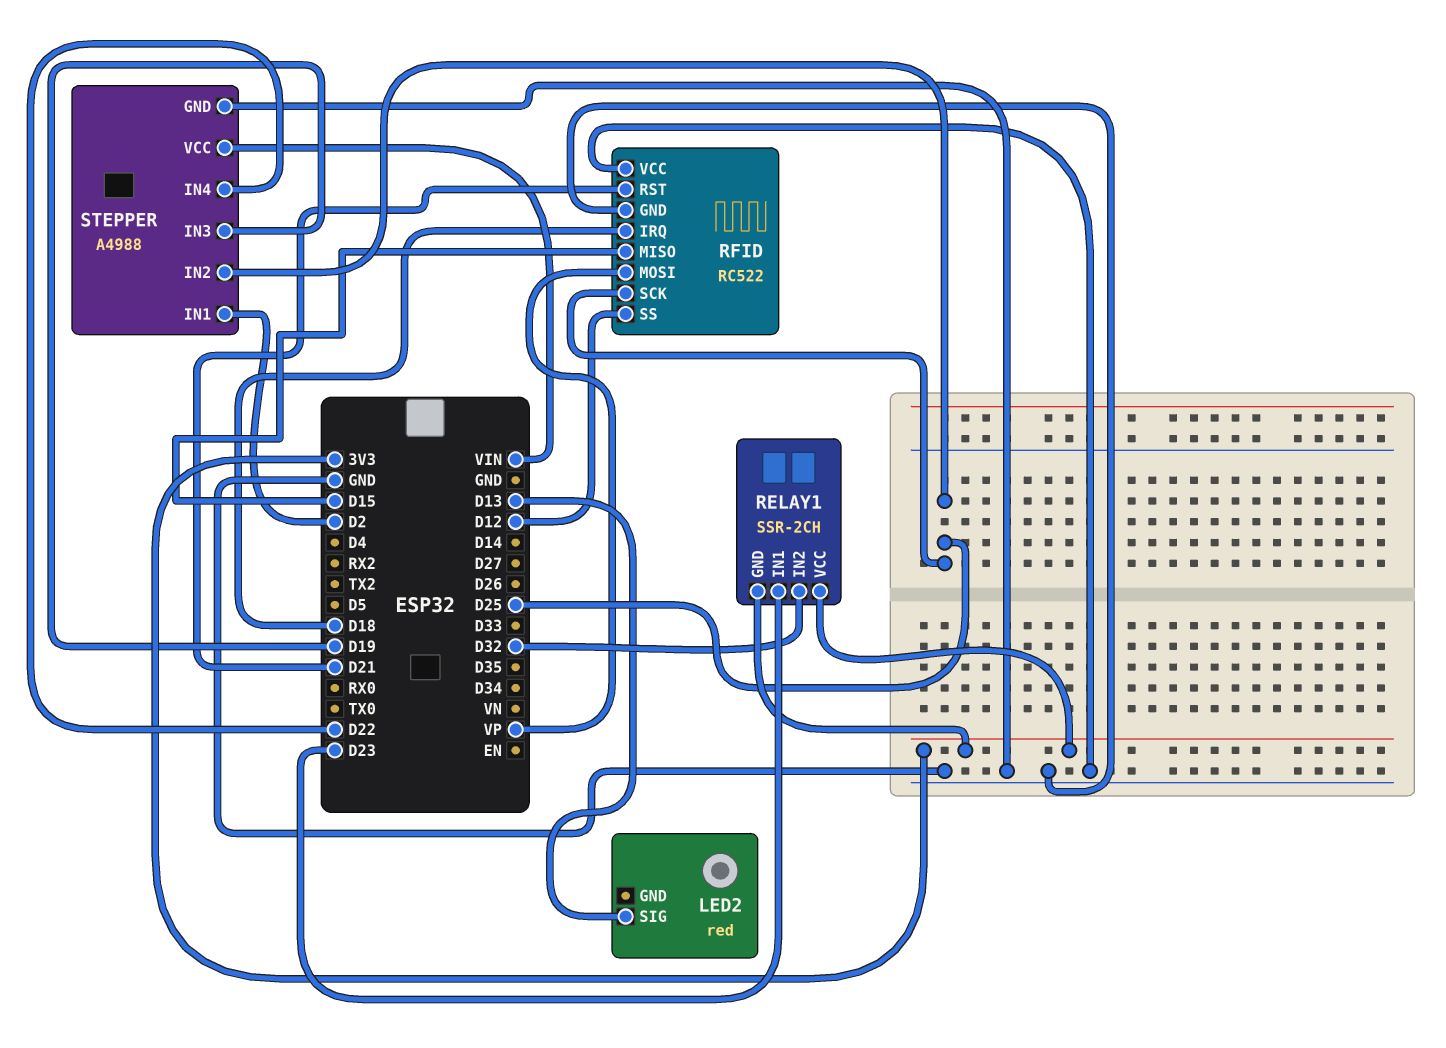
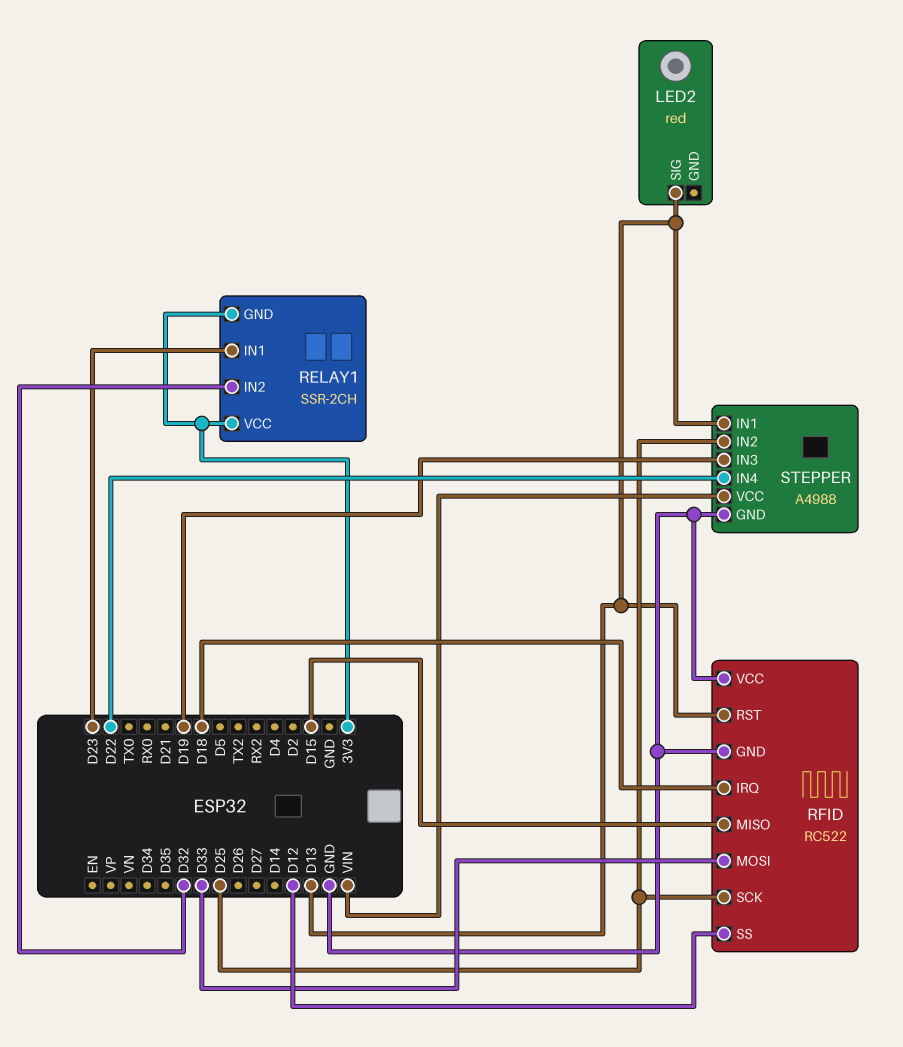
RFID pin MOSI: VP -> D33
RFID pin RST: D21 -> D13
STEPPER pin IN1: D2 -> D13

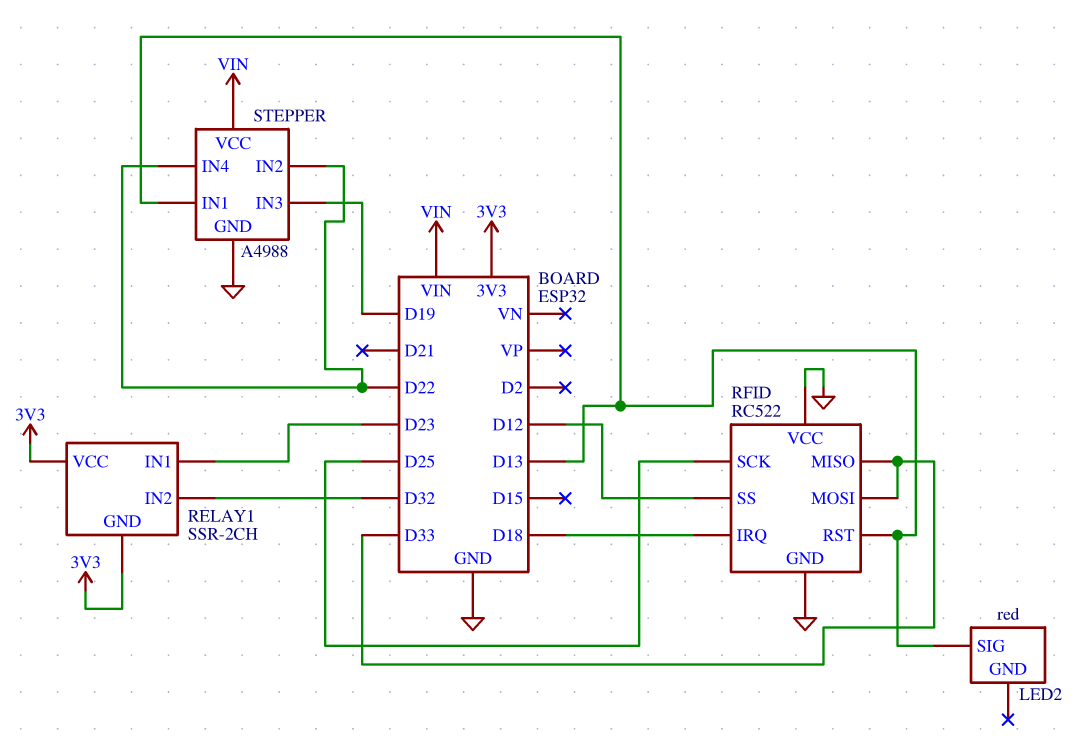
RFID pin MISO: D15 -> D33
STEPPER pin IN2: D25 -> D22

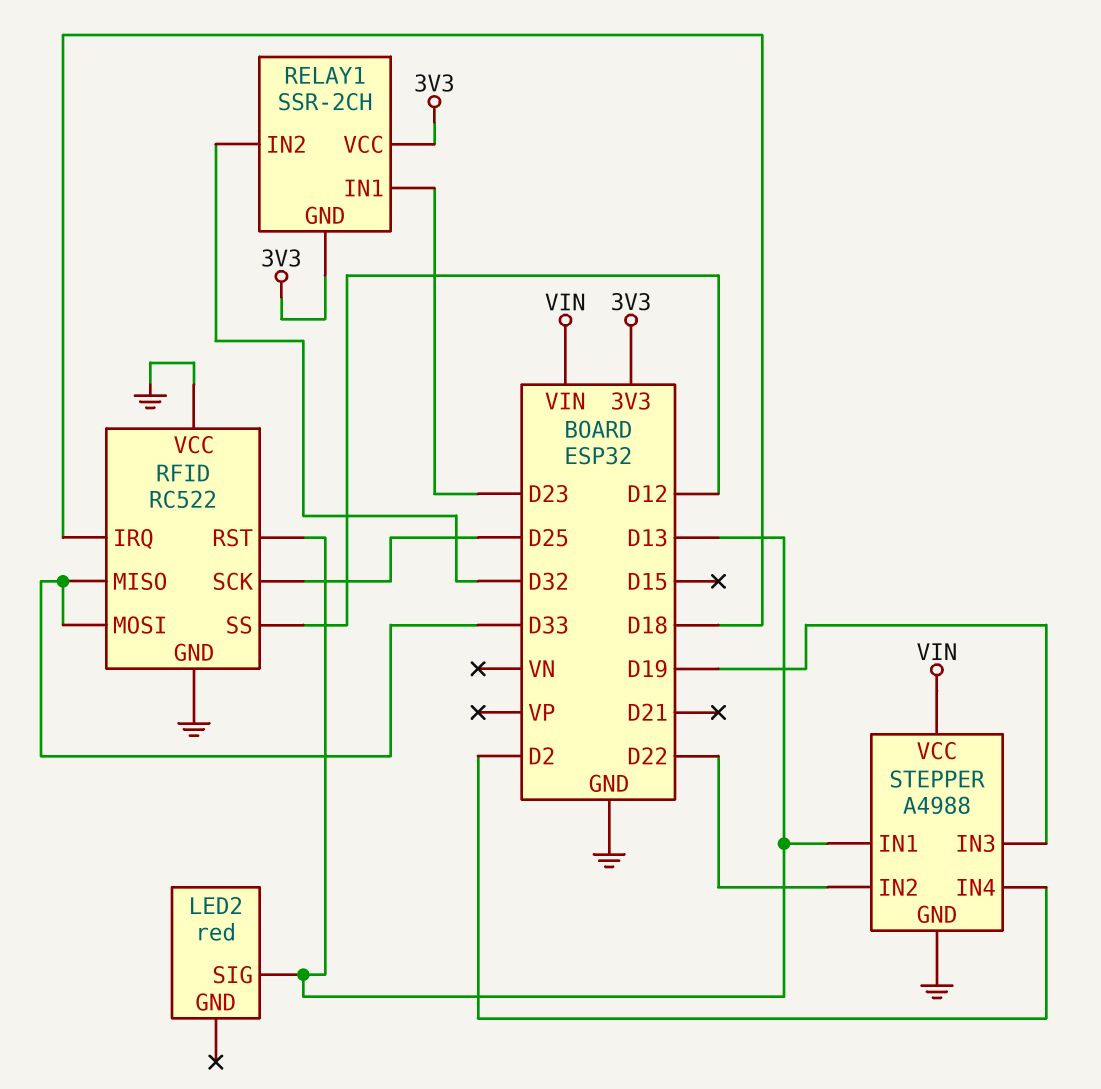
STEPPER pin IN4: D22 -> D2

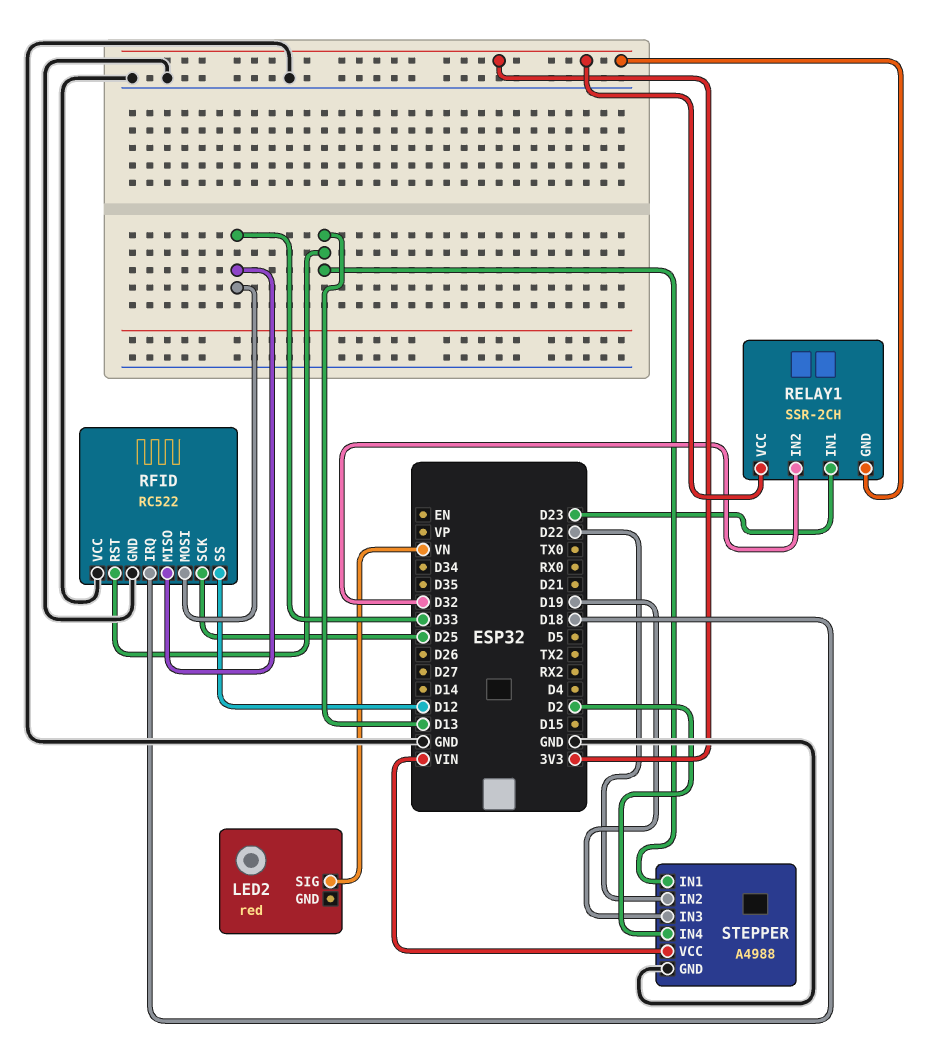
LED2 pin SIG: D13 -> VN

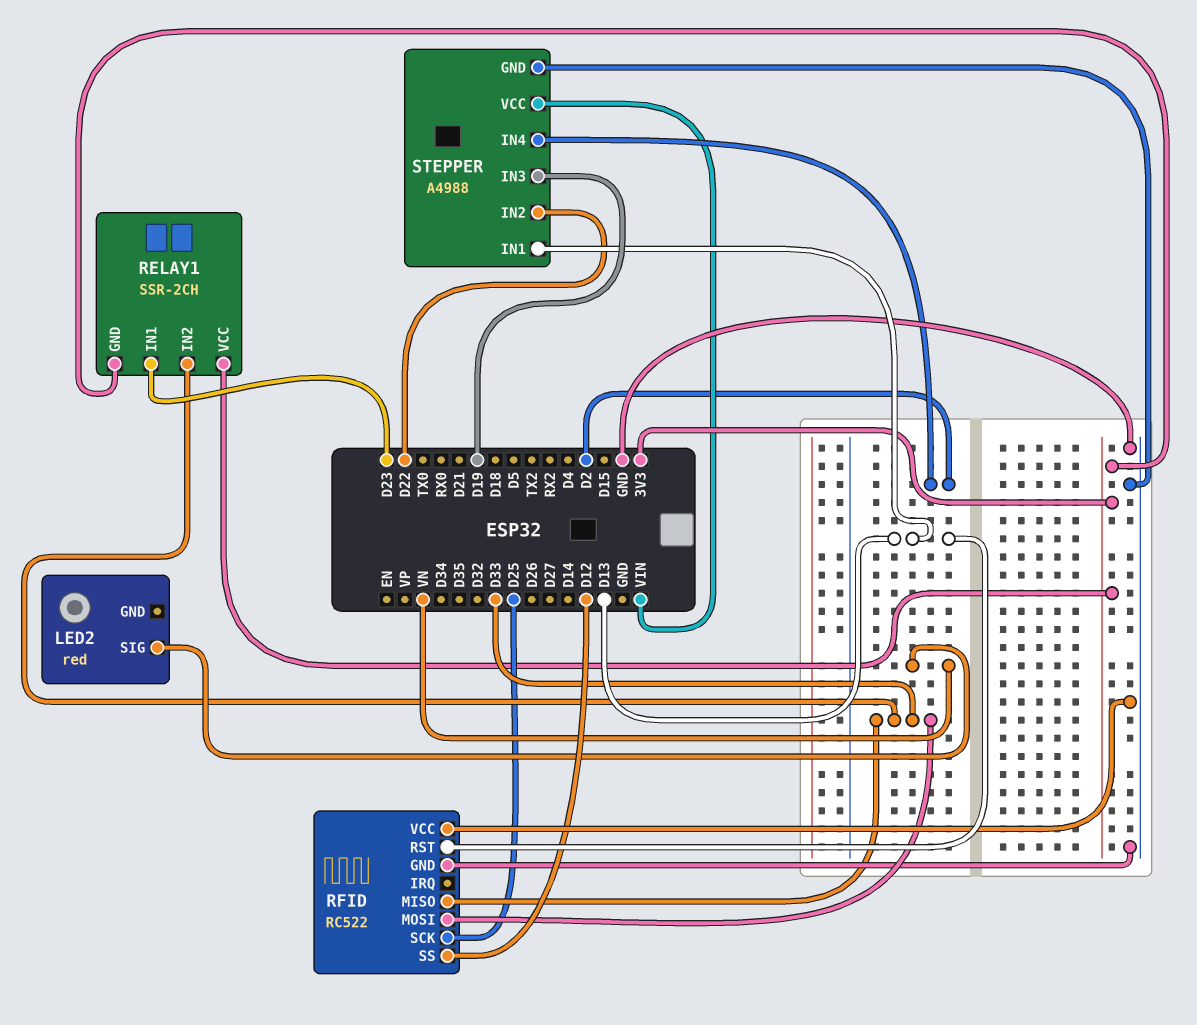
RELAY1 pin IN2: D32 -> D33
RFID pin IRQ: D18 -> none

